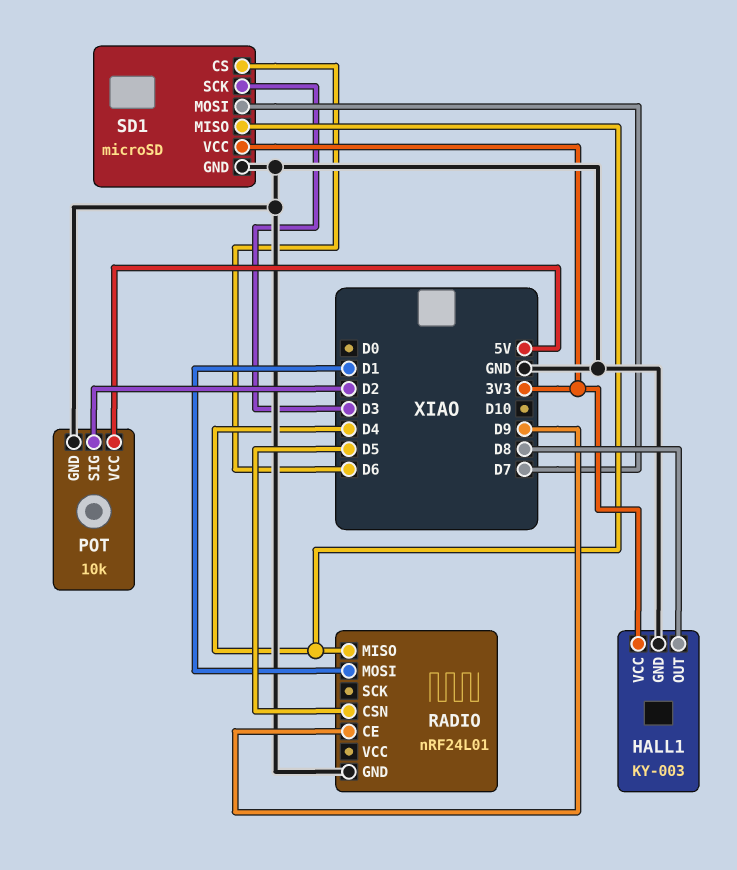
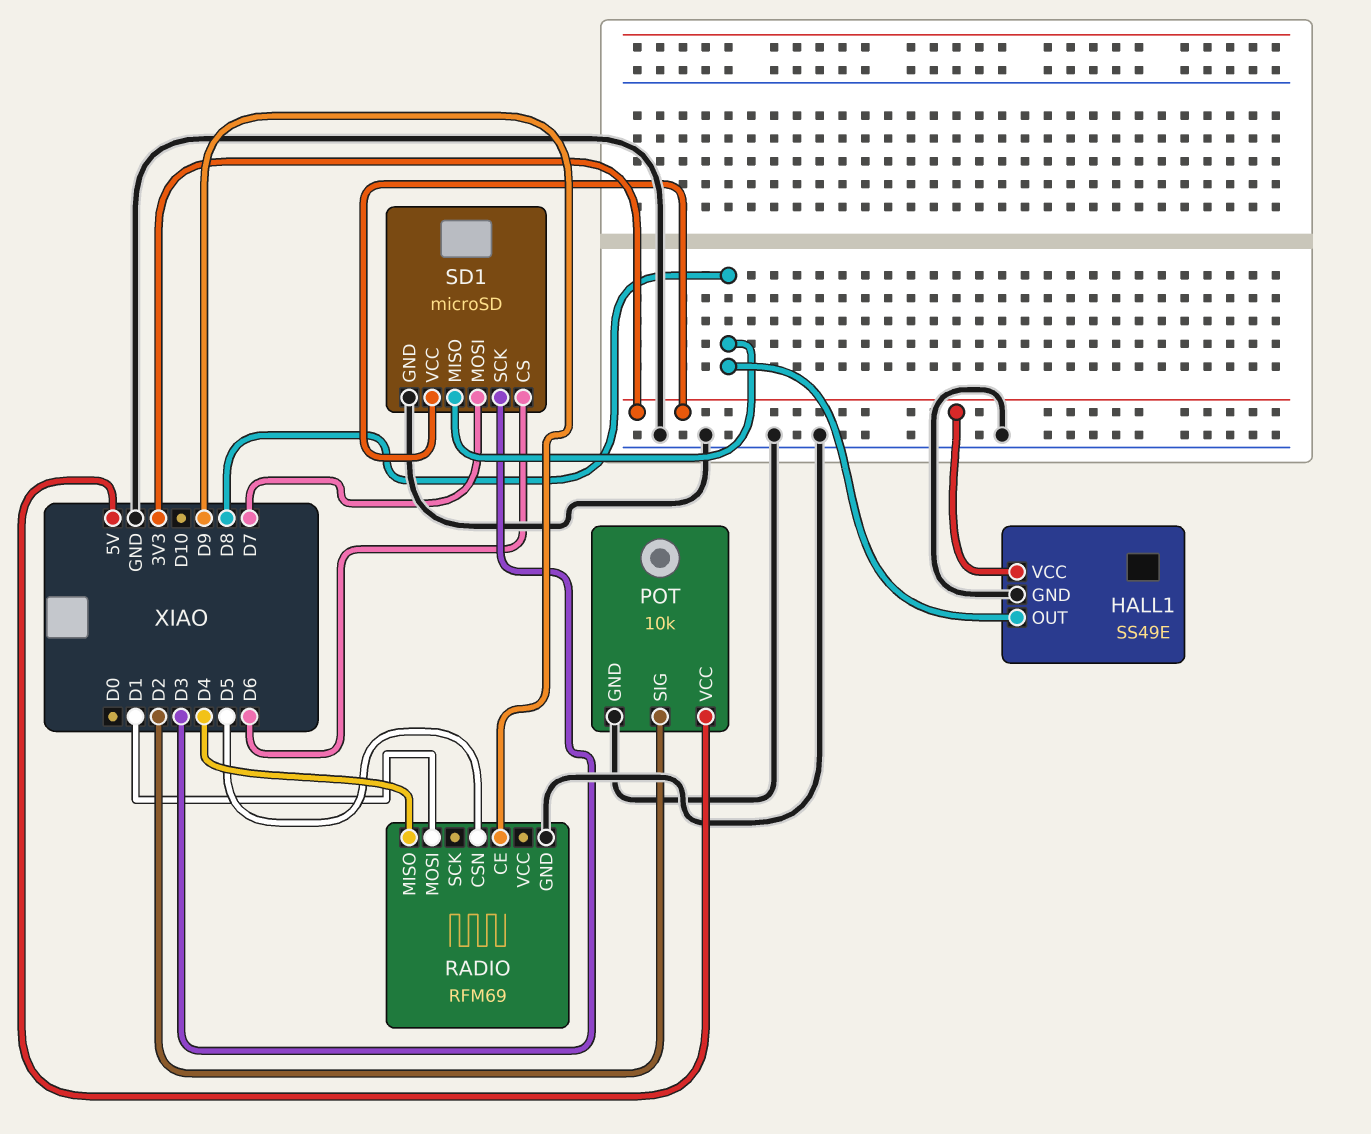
HALL1: KY-003 -> SS49E
RADIO: nRF24L01 -> RFM69
SD1 pin MISO: D4 -> D8

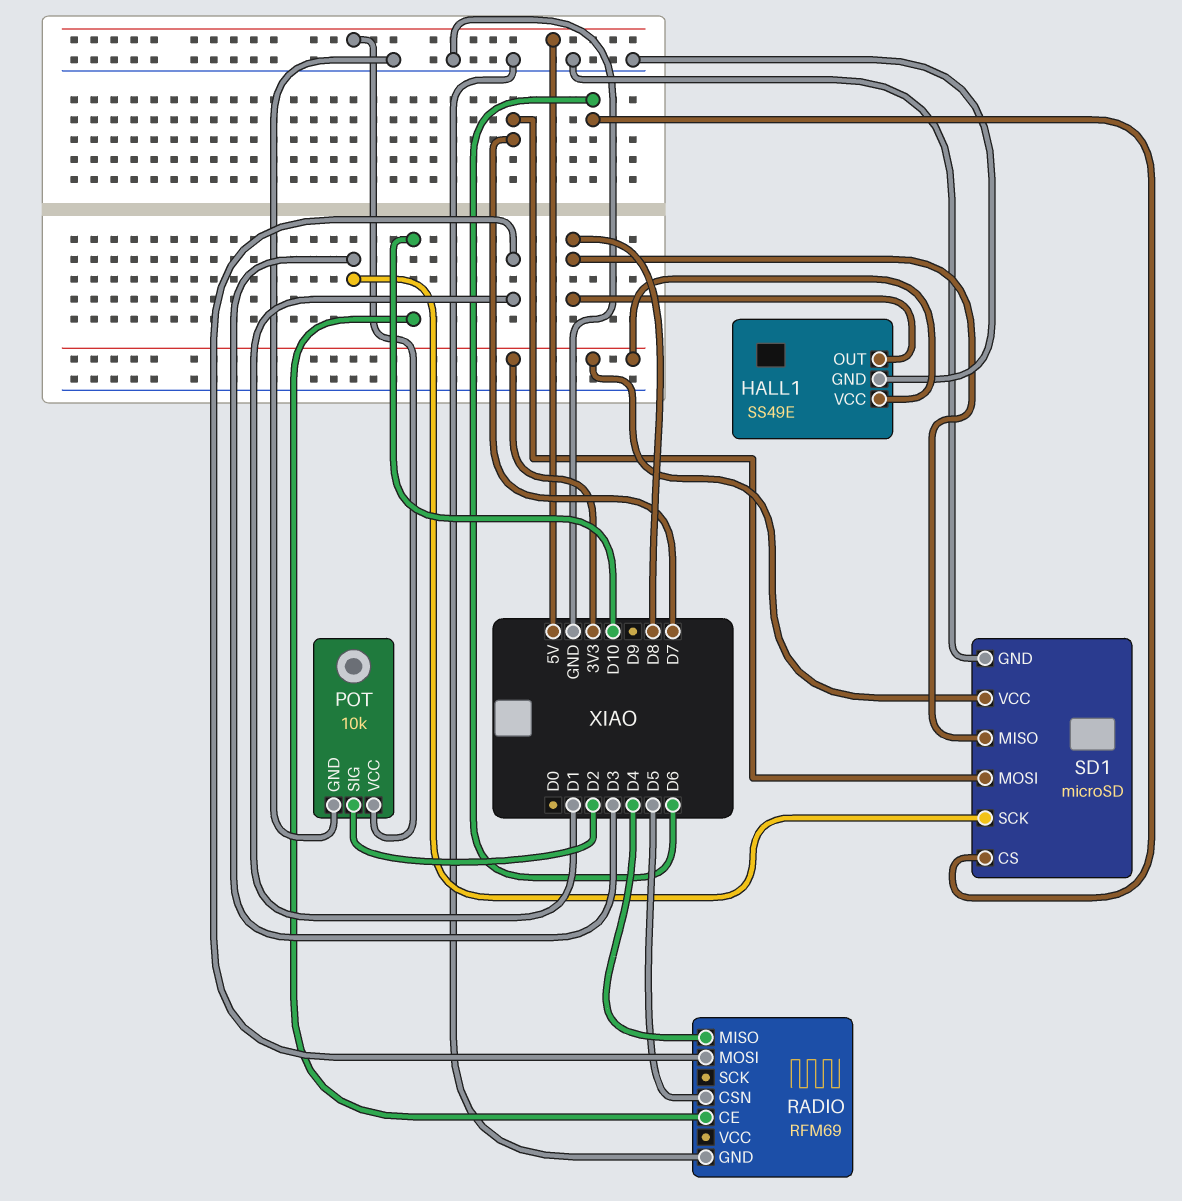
RADIO pin CE: D9 -> D10

